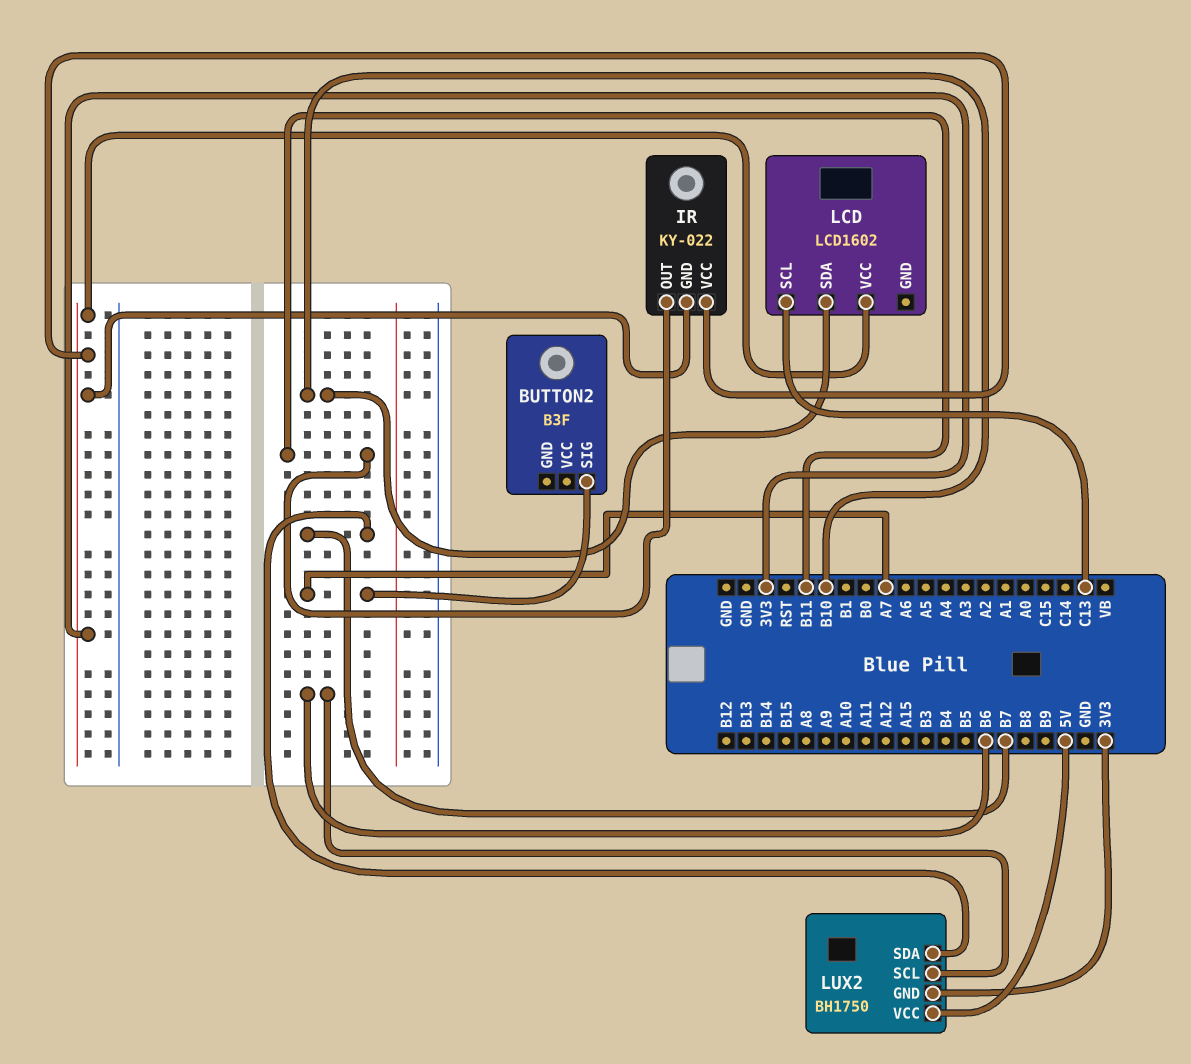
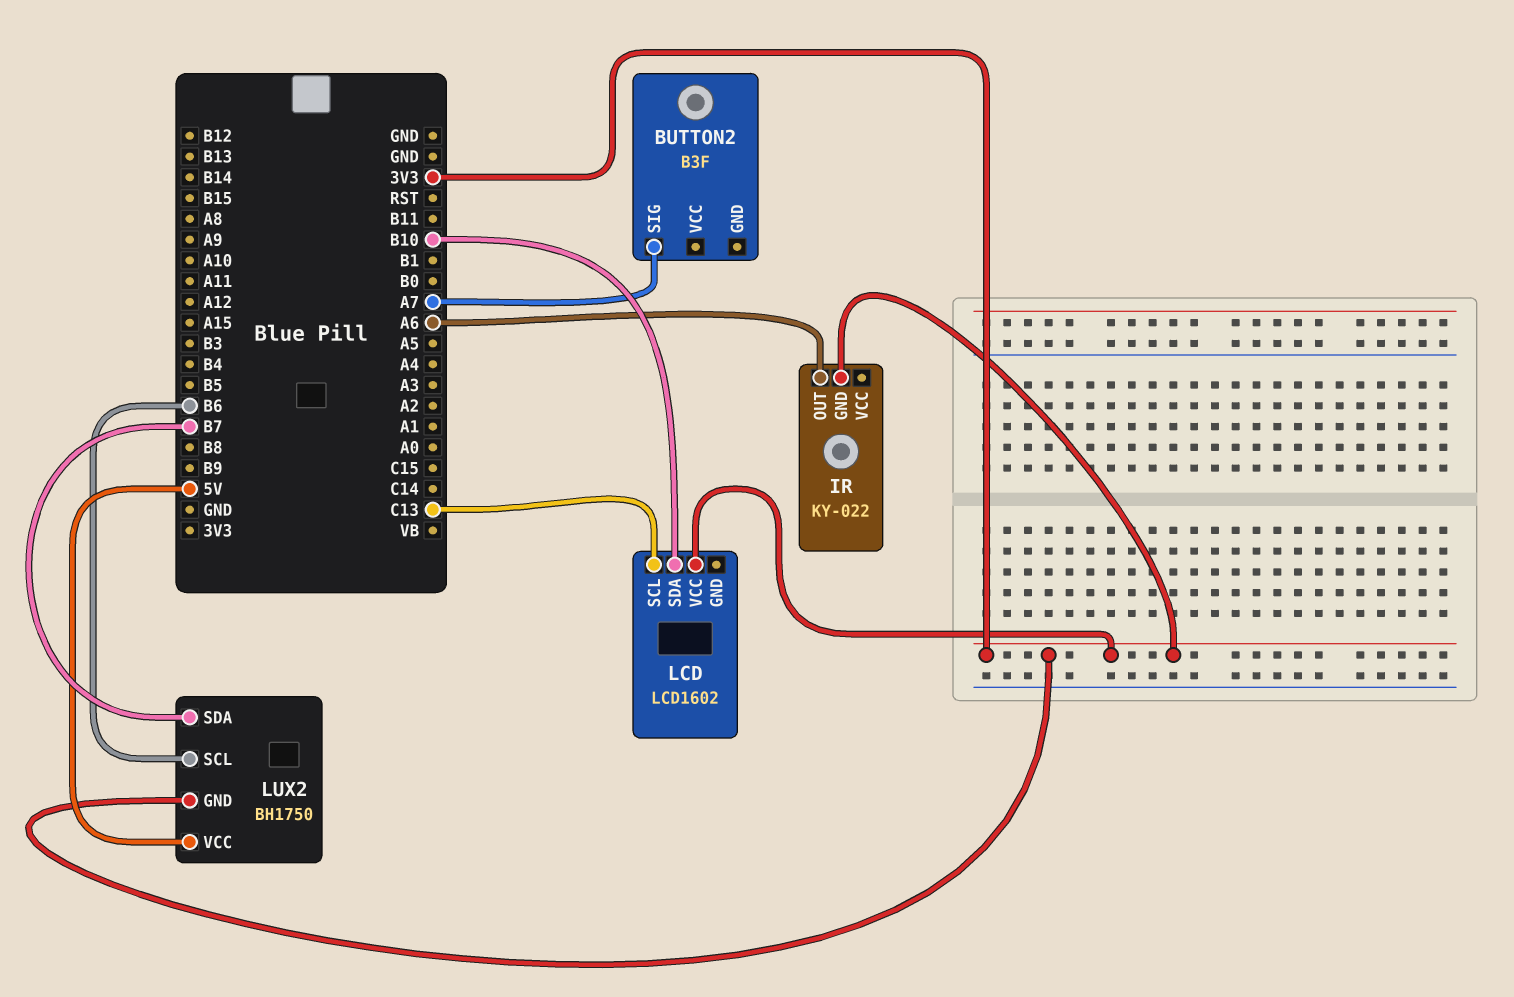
IR pin OUT: B11 -> A6
IR pin VCC: 3V3 -> none

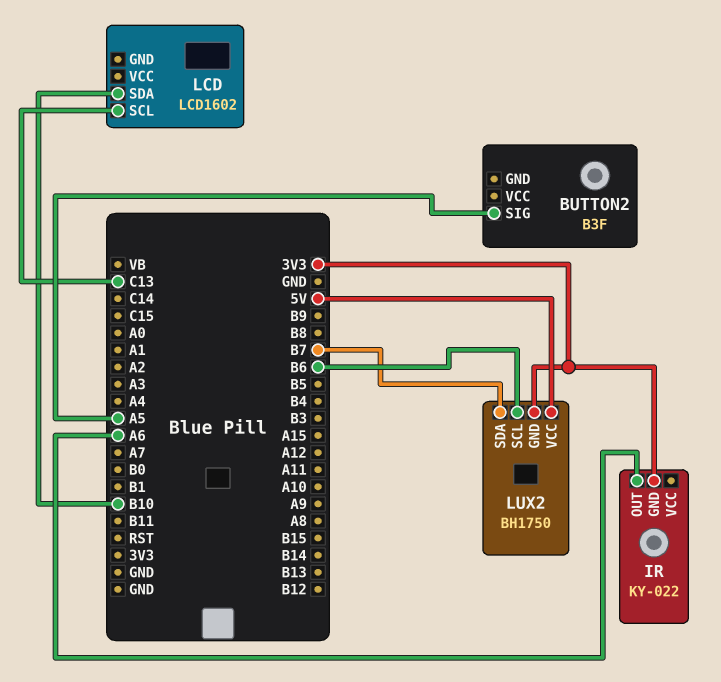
BUTTON2 pin SIG: A7 -> A5
LCD pin VCC: 3V3 -> none

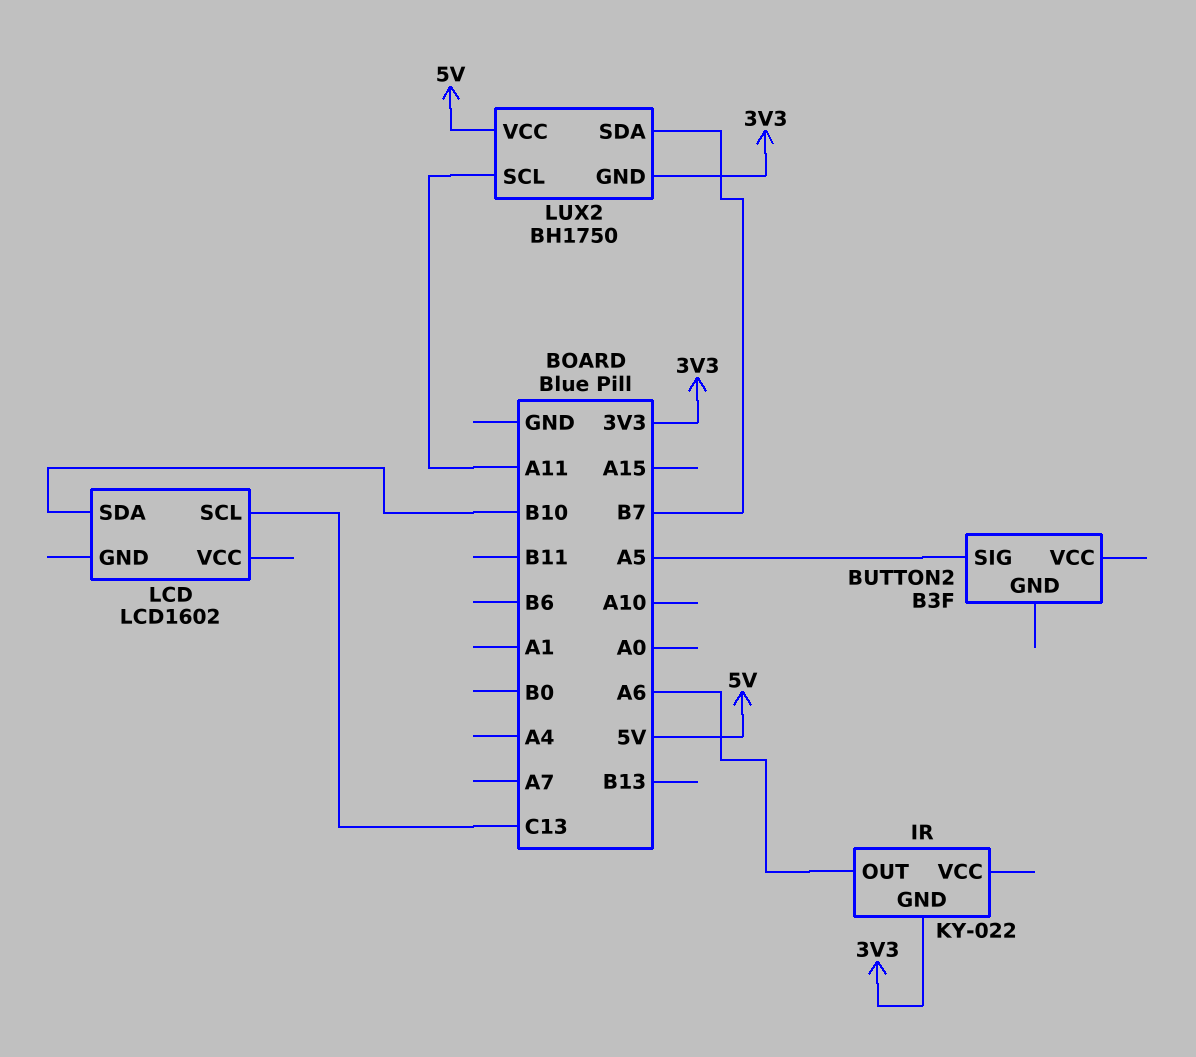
LUX2 pin SCL: B6 -> A11

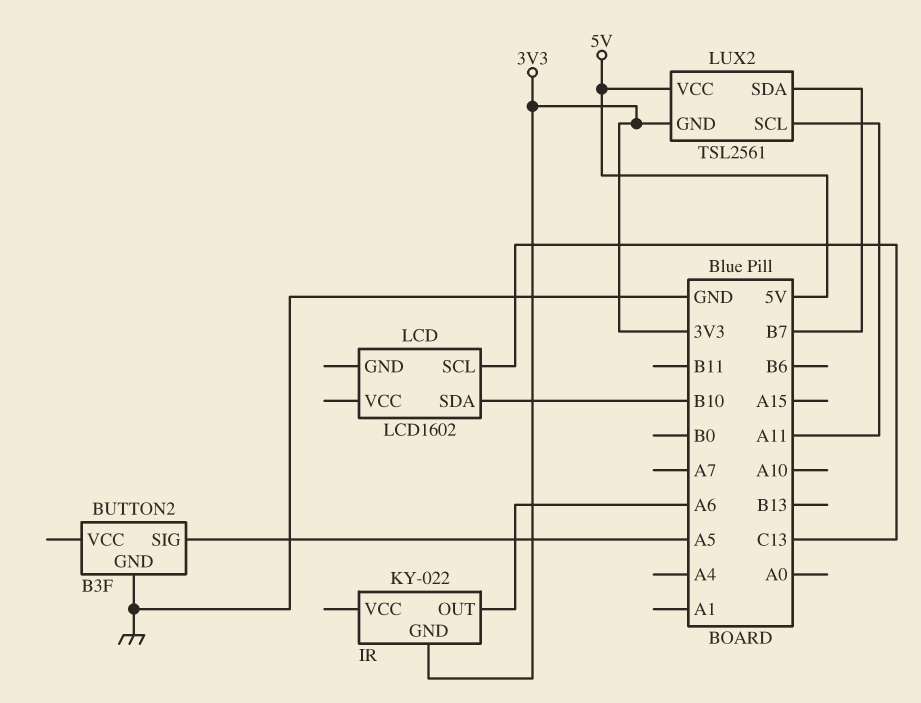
BUTTON2 pin GND: none -> GND
LUX2: BH1750 -> TSL2561

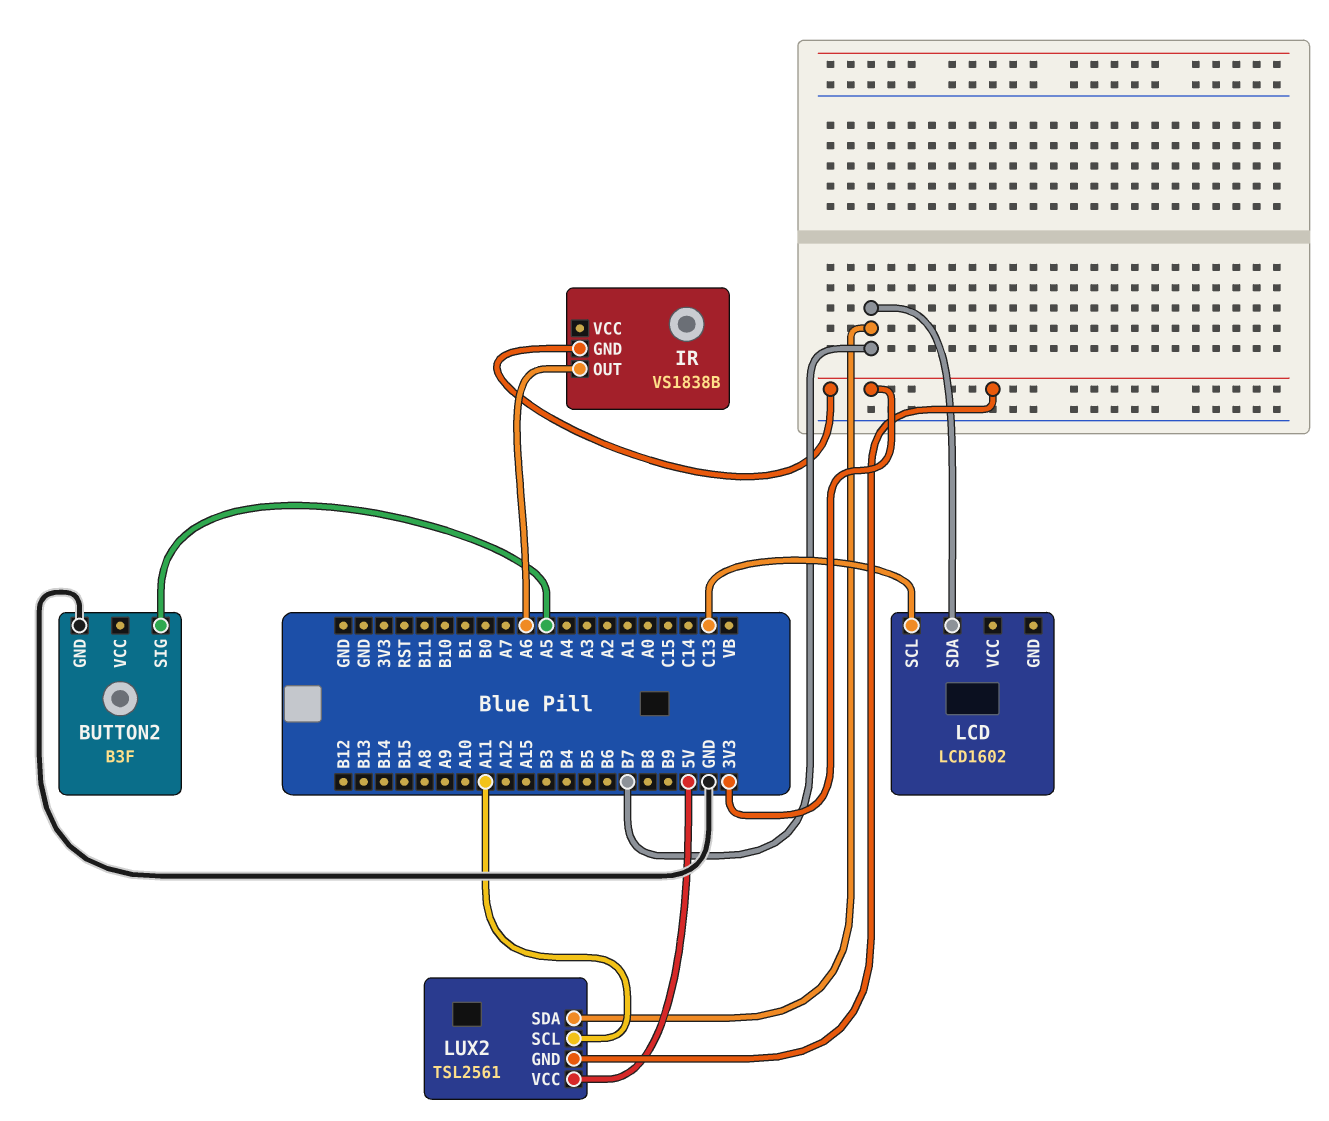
IR: KY-022 -> VS1838B
LCD pin SDA: B10 -> B7

